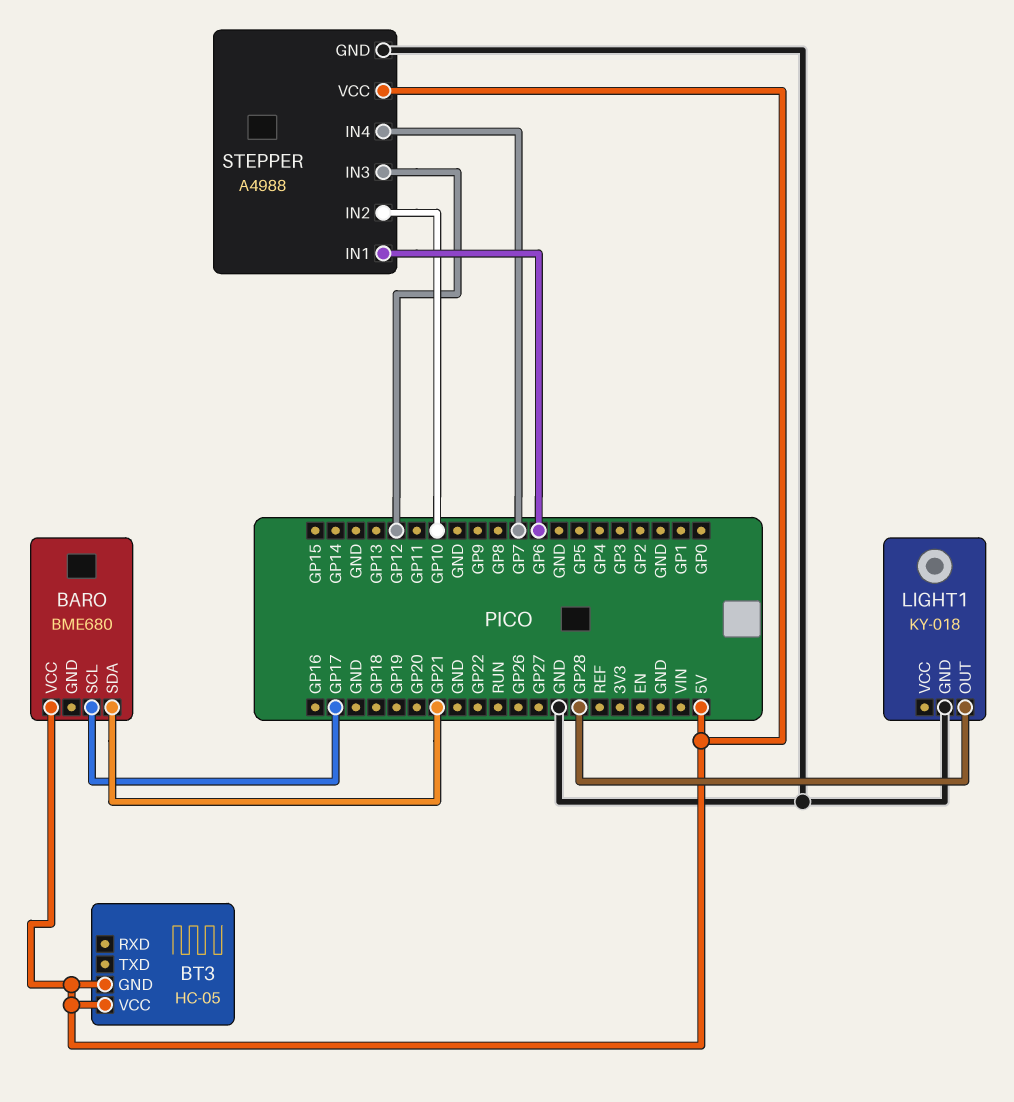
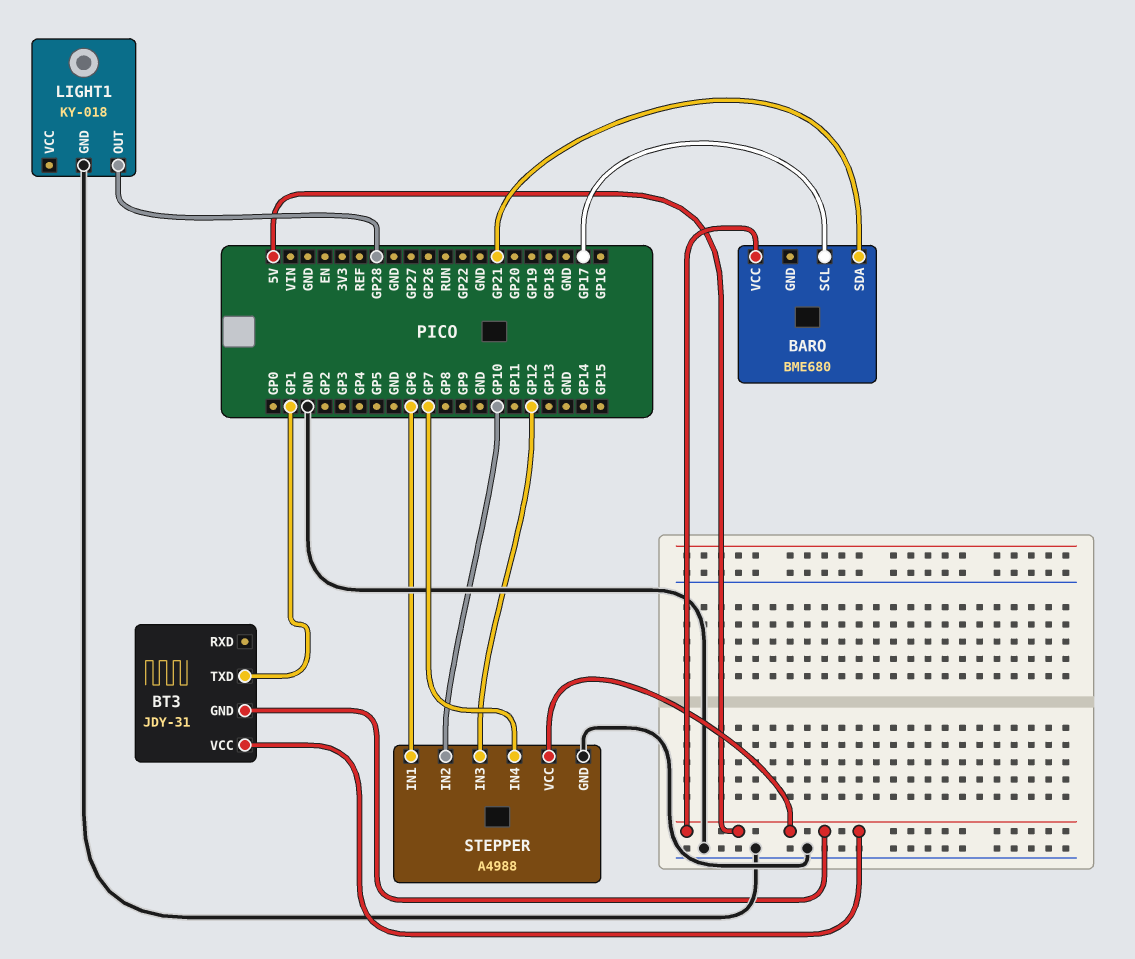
BT3: HC-05 -> JDY-31
BT3 pin TXD: none -> GP1

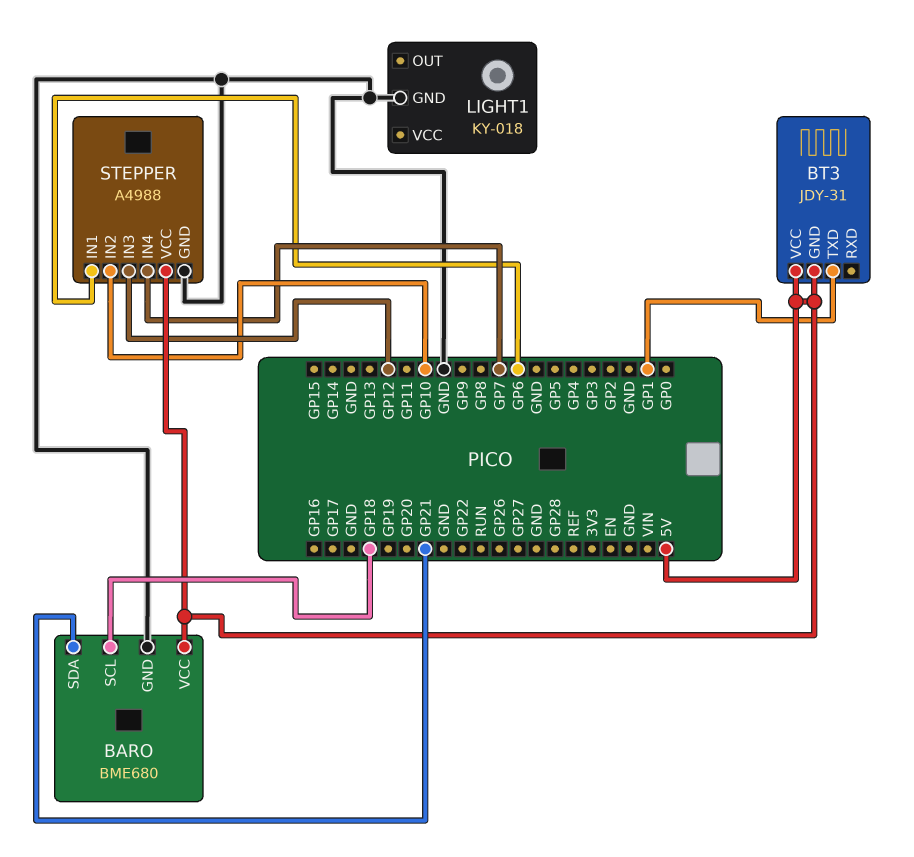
BARO pin GND: none -> GND
BARO pin SCL: GP17 -> GP18
LIGHT1 pin OUT: GP28 -> none

